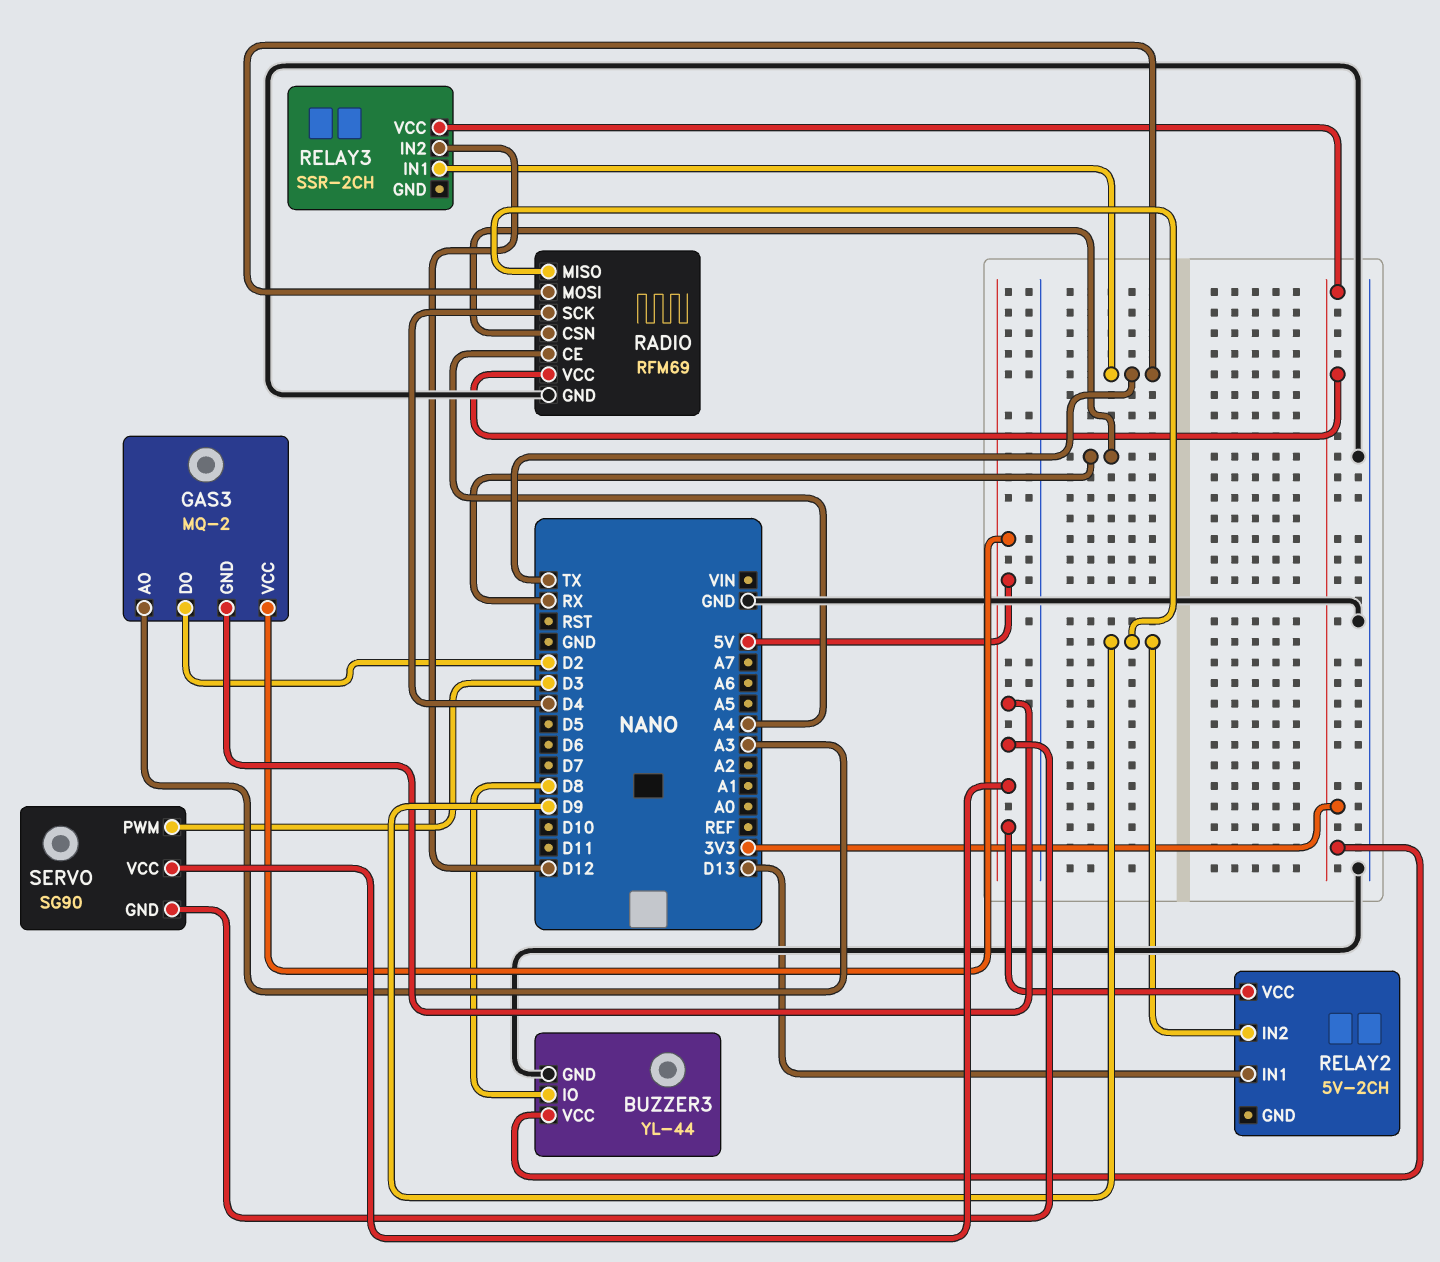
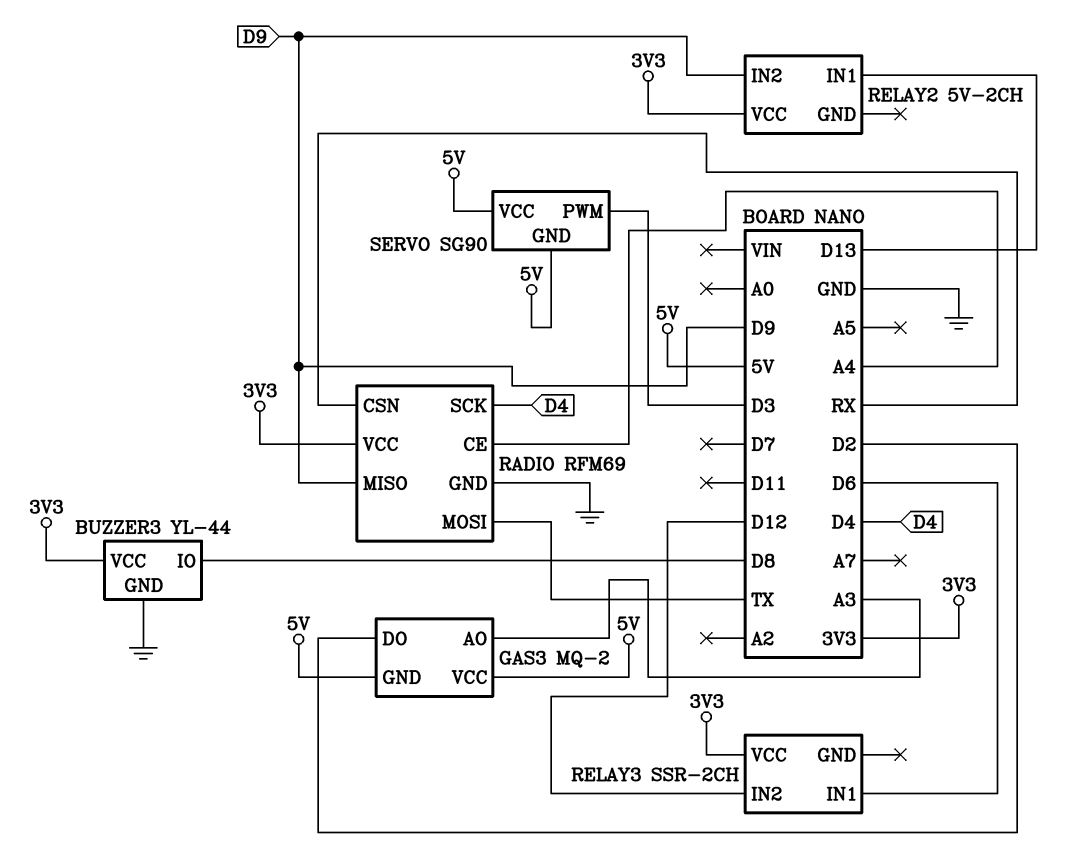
RELAY2 pin VCC: 5V -> 3V3
RELAY3 pin IN1: TX -> D6

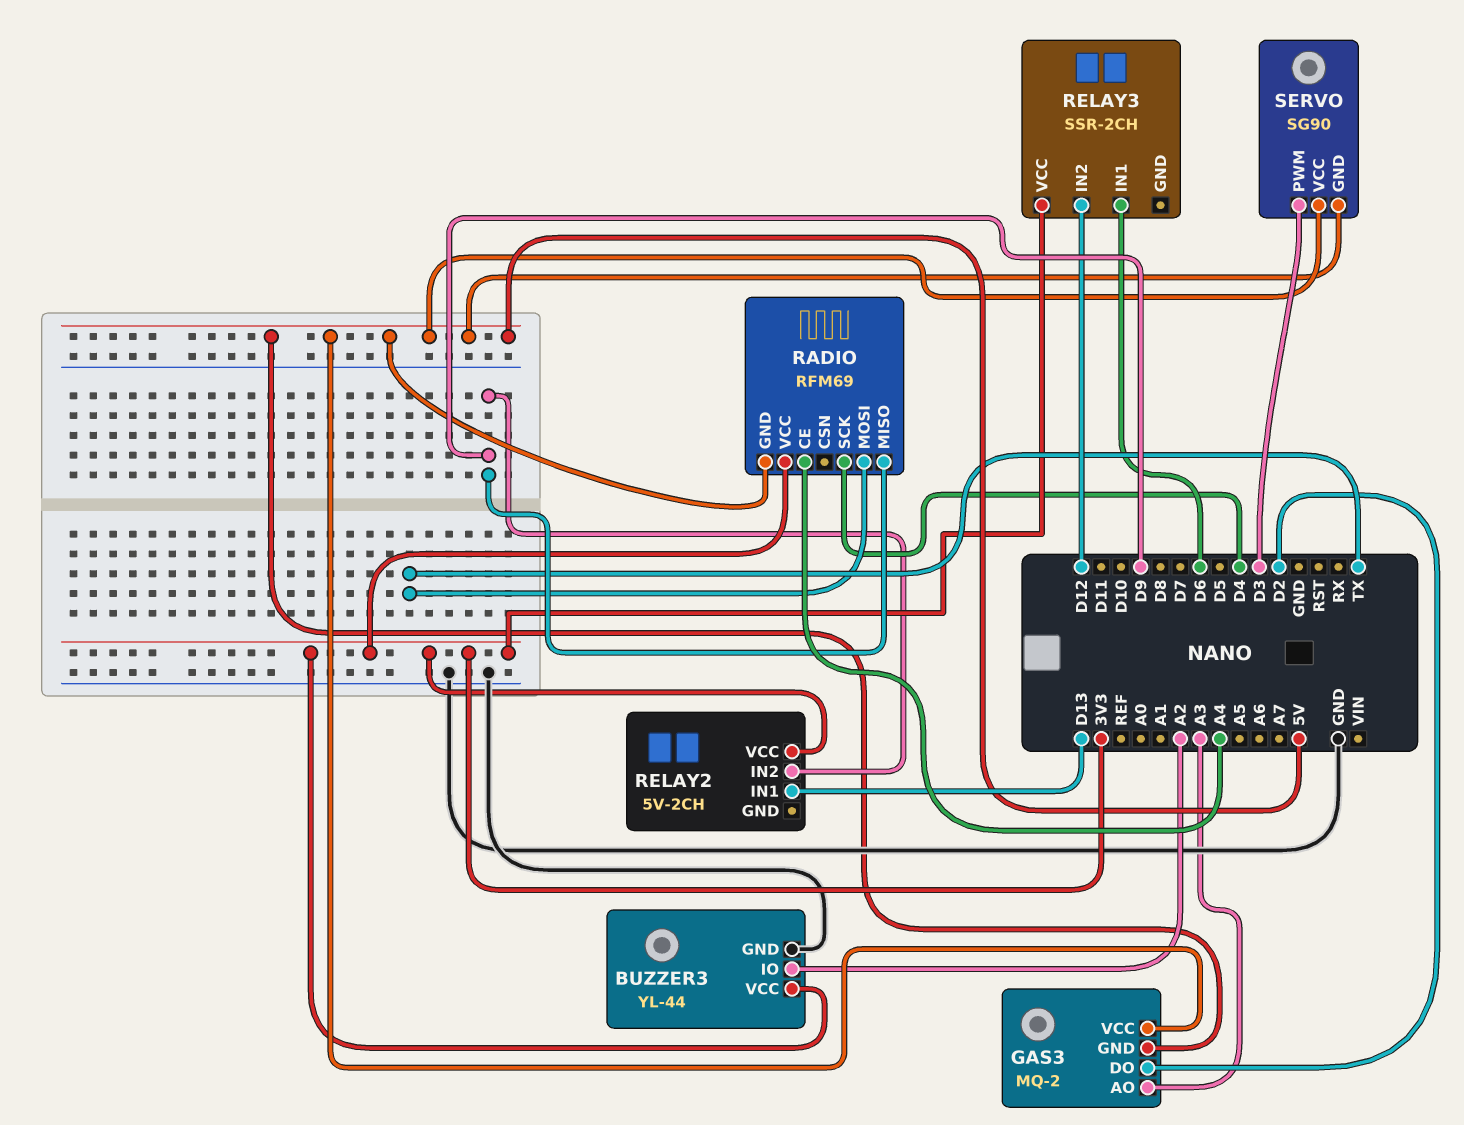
BUZZER3 pin IO: D8 -> A2
RADIO pin CSN: RX -> none
RADIO pin GND: GND -> 5V

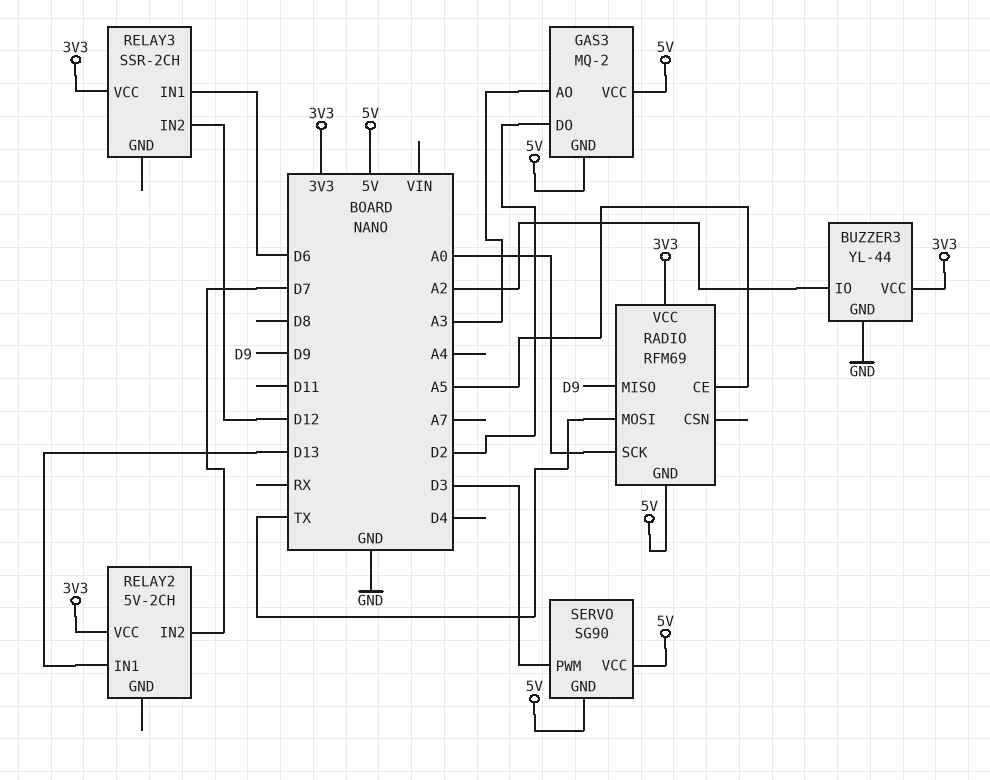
RADIO pin CE: A4 -> A5
RADIO pin SCK: D4 -> A0
RELAY2 pin IN2: D9 -> D7

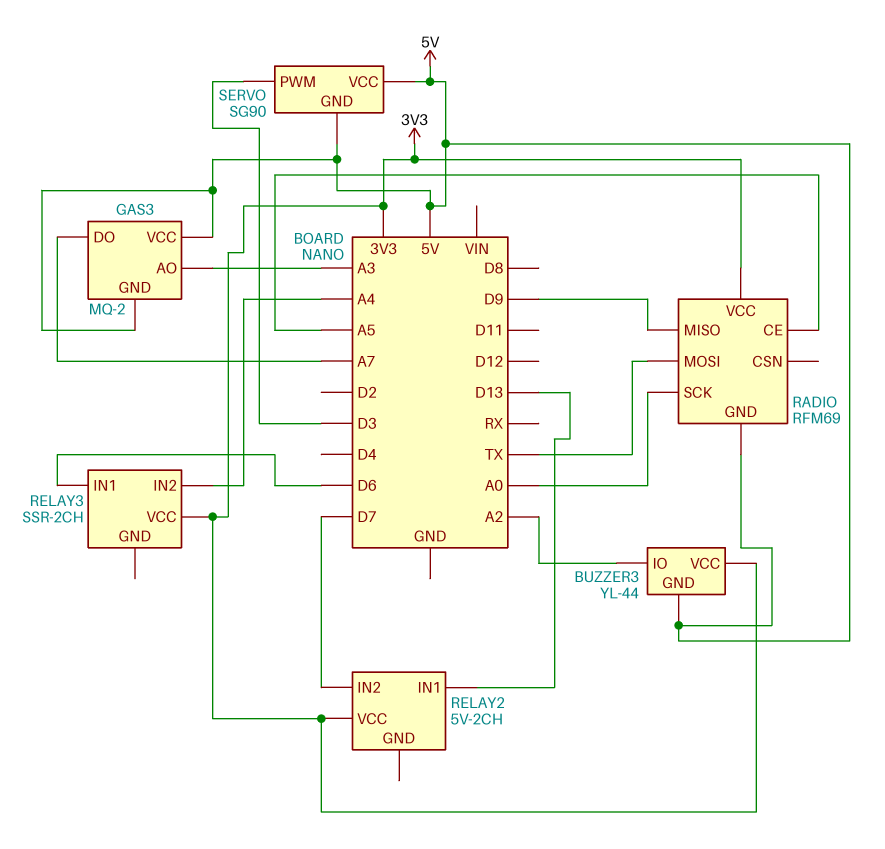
BUZZER3 pin GND: GND -> 5V
GAS3 pin DO: D2 -> A7
RELAY3 pin IN2: D12 -> A4

